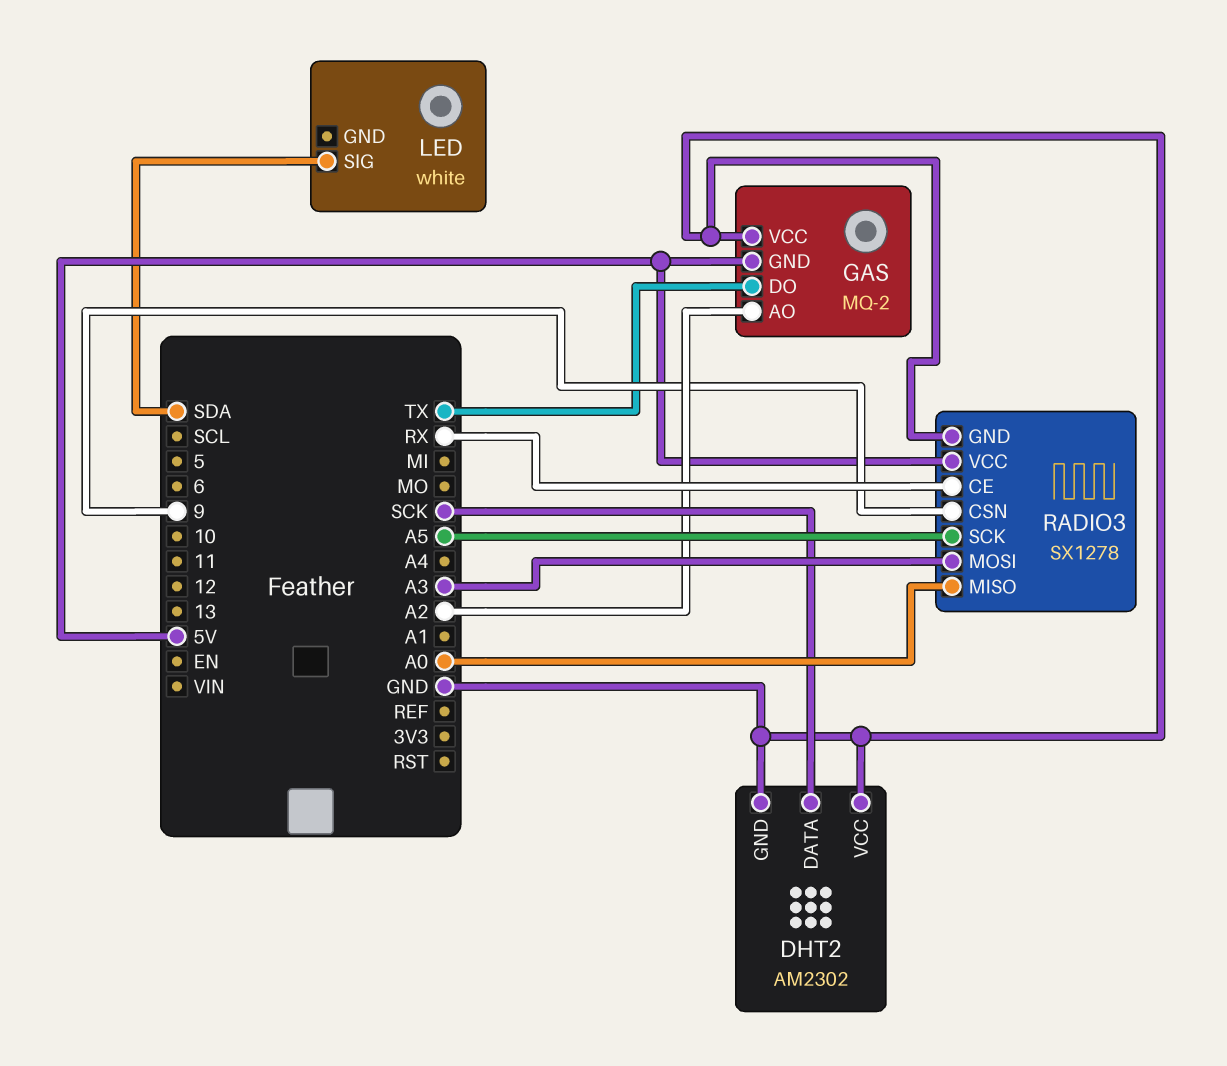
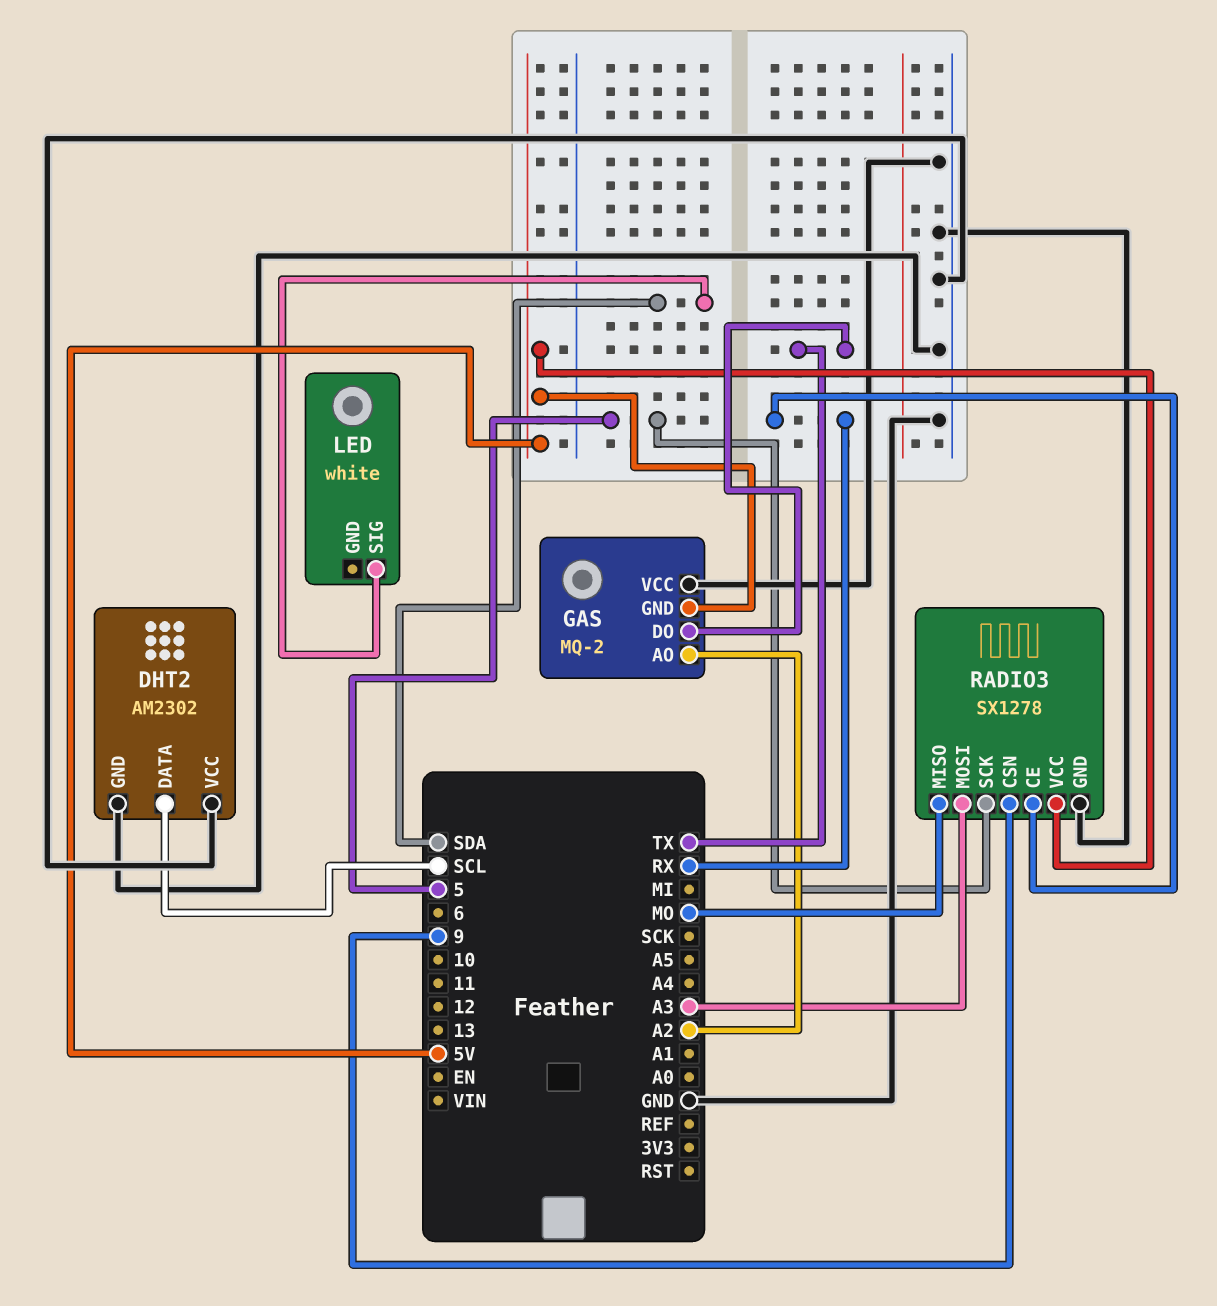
DHT2 pin DATA: SCK -> SCL
RADIO3 pin MISO: A0 -> MO
RADIO3 pin SCK: A5 -> 5

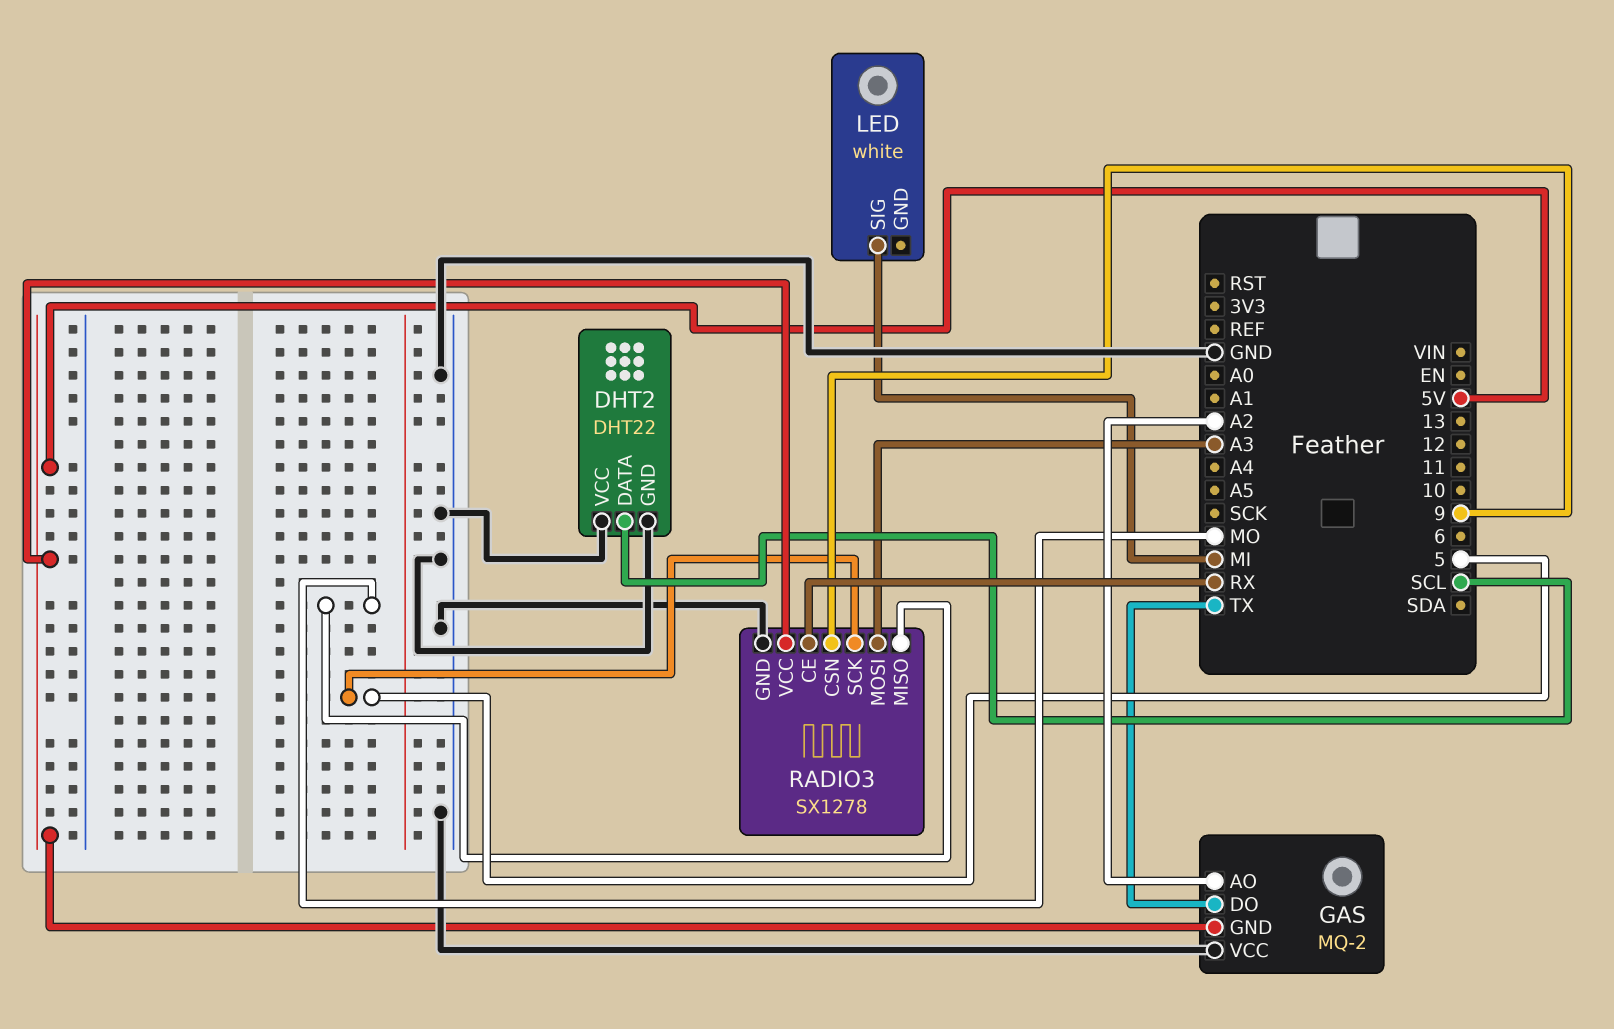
DHT2: AM2302 -> DHT22
LED pin SIG: SDA -> MI

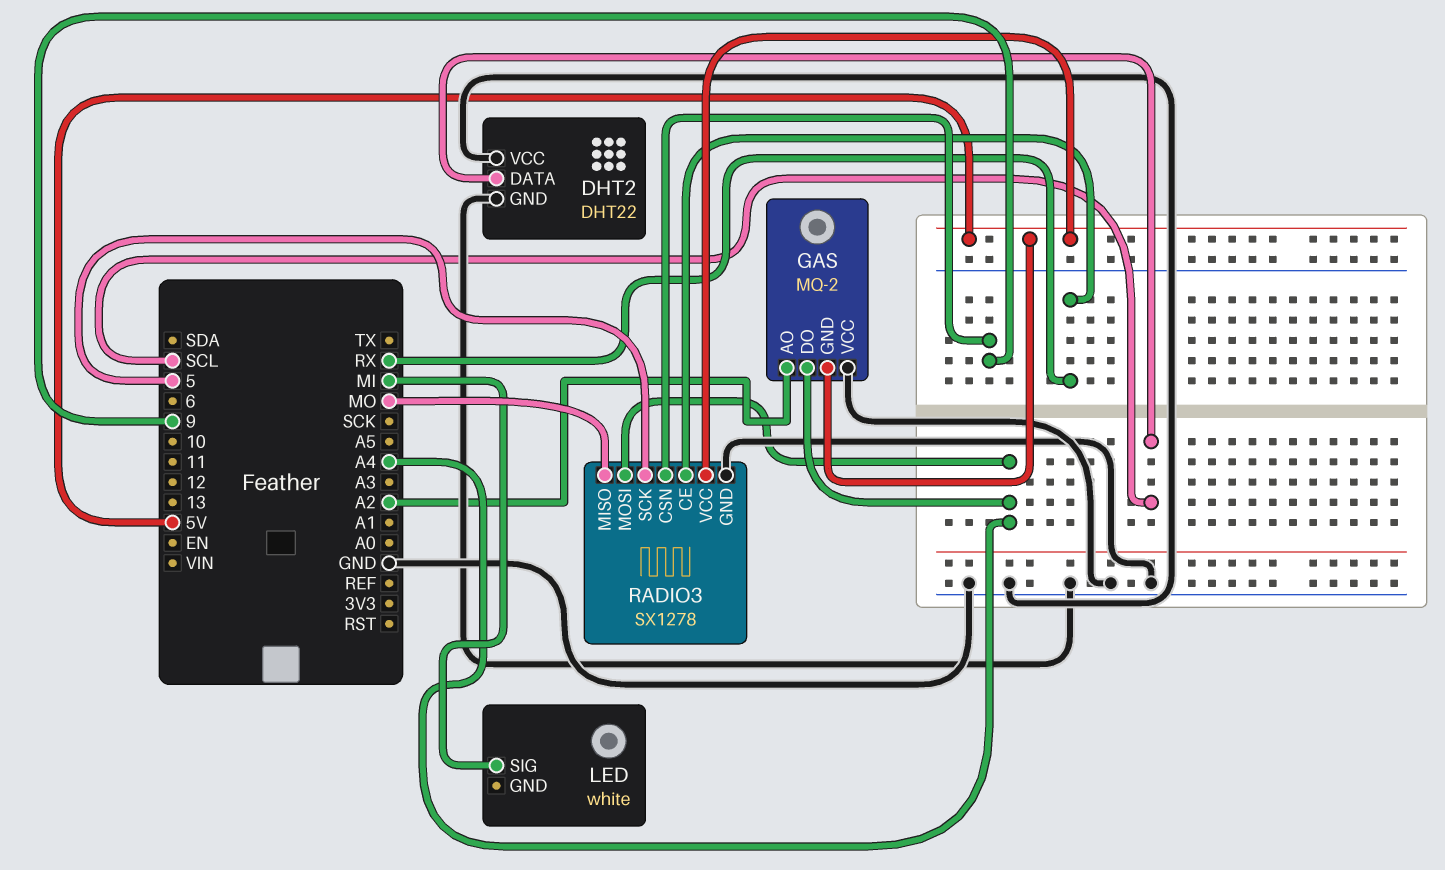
GAS pin DO: TX -> A4
RADIO3 pin MOSI: A3 -> A4

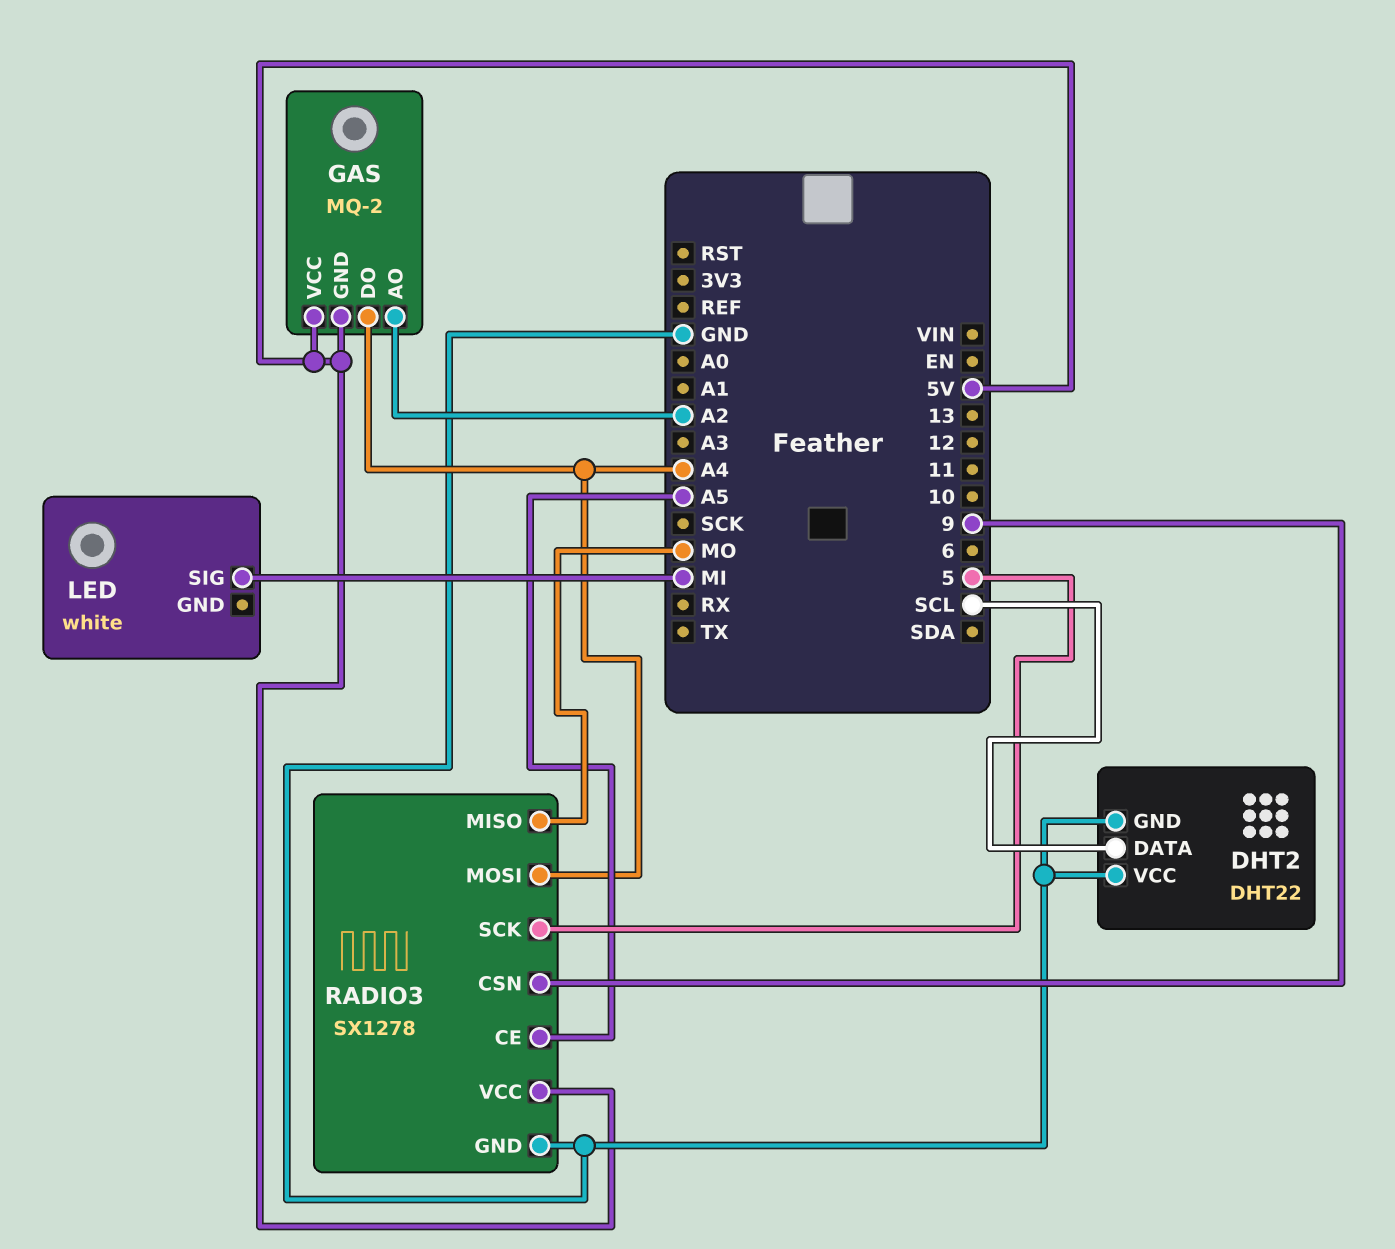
GAS pin VCC: GND -> 5V
RADIO3 pin CE: RX -> A5

